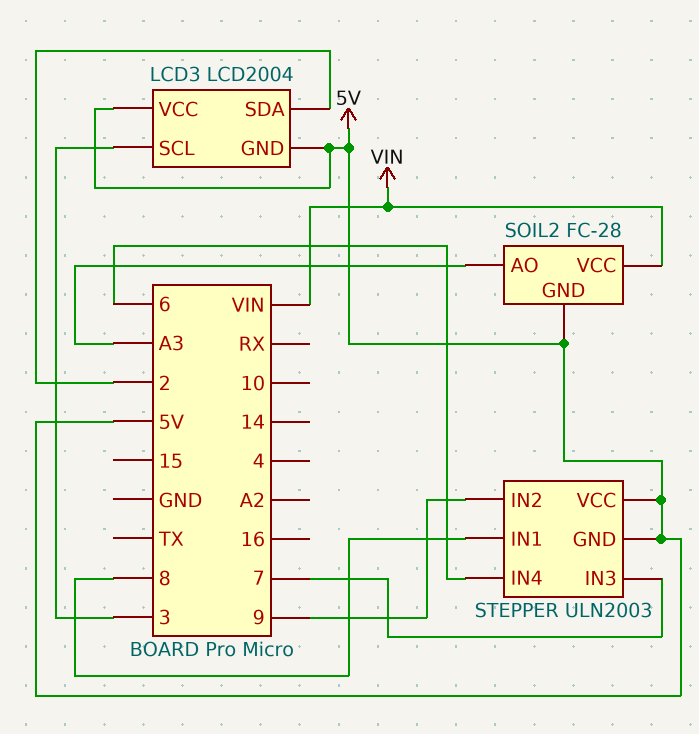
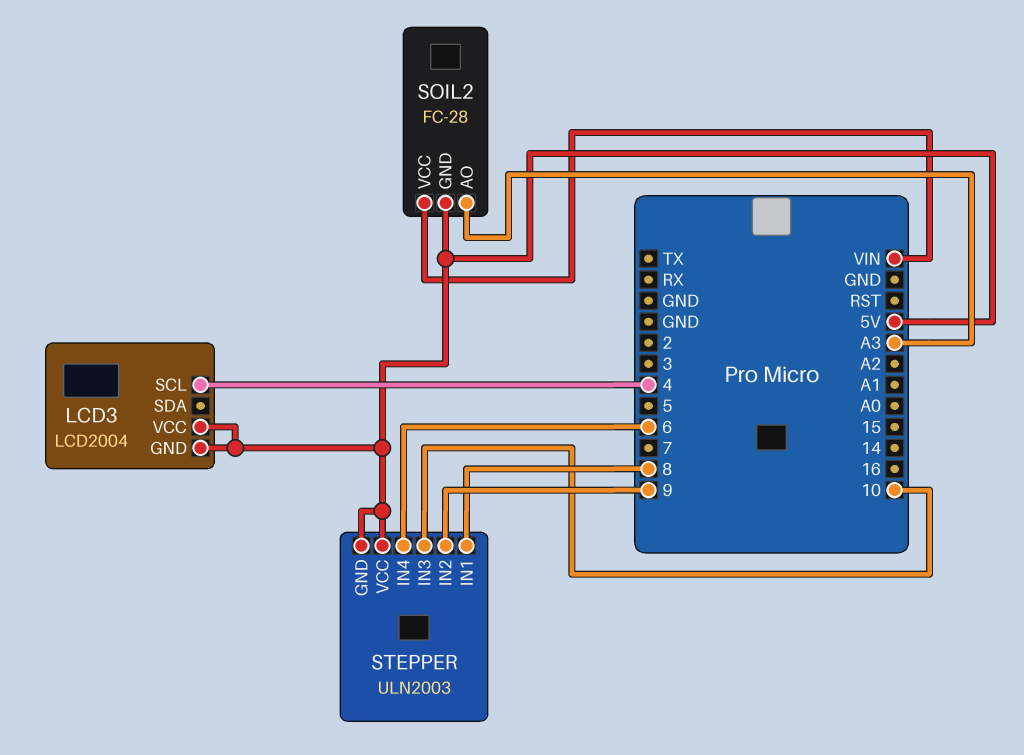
LCD3 pin SCL: 3 -> 4
LCD3 pin SDA: 2 -> none
STEPPER pin IN3: 7 -> 10

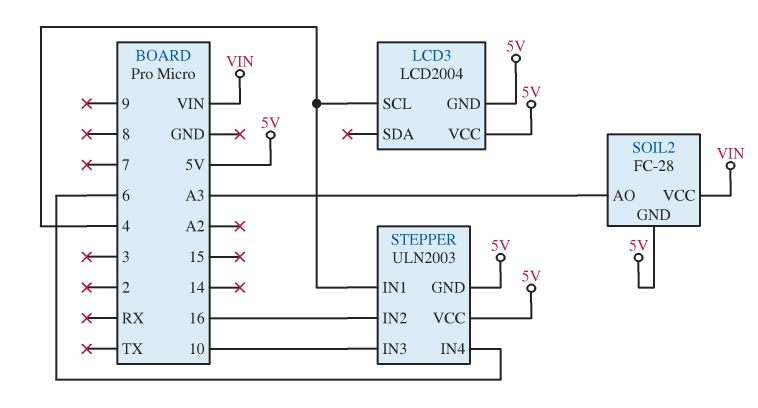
STEPPER pin IN1: 8 -> 4
STEPPER pin IN2: 9 -> 16

